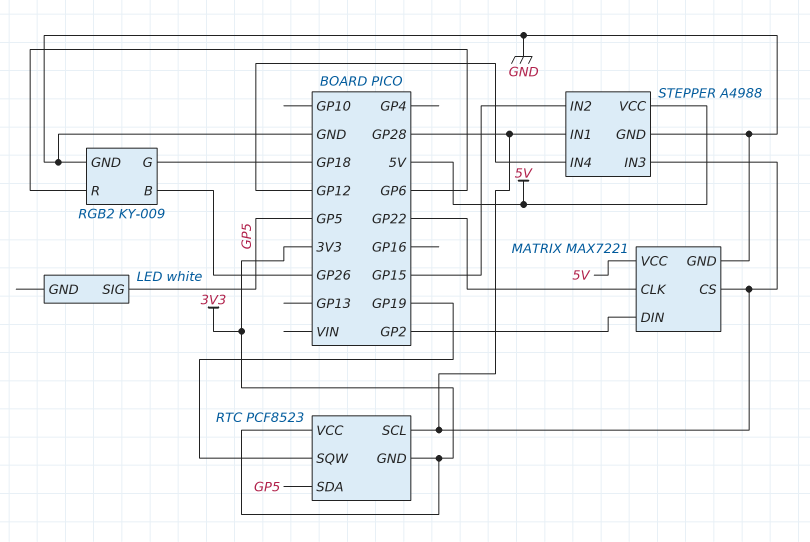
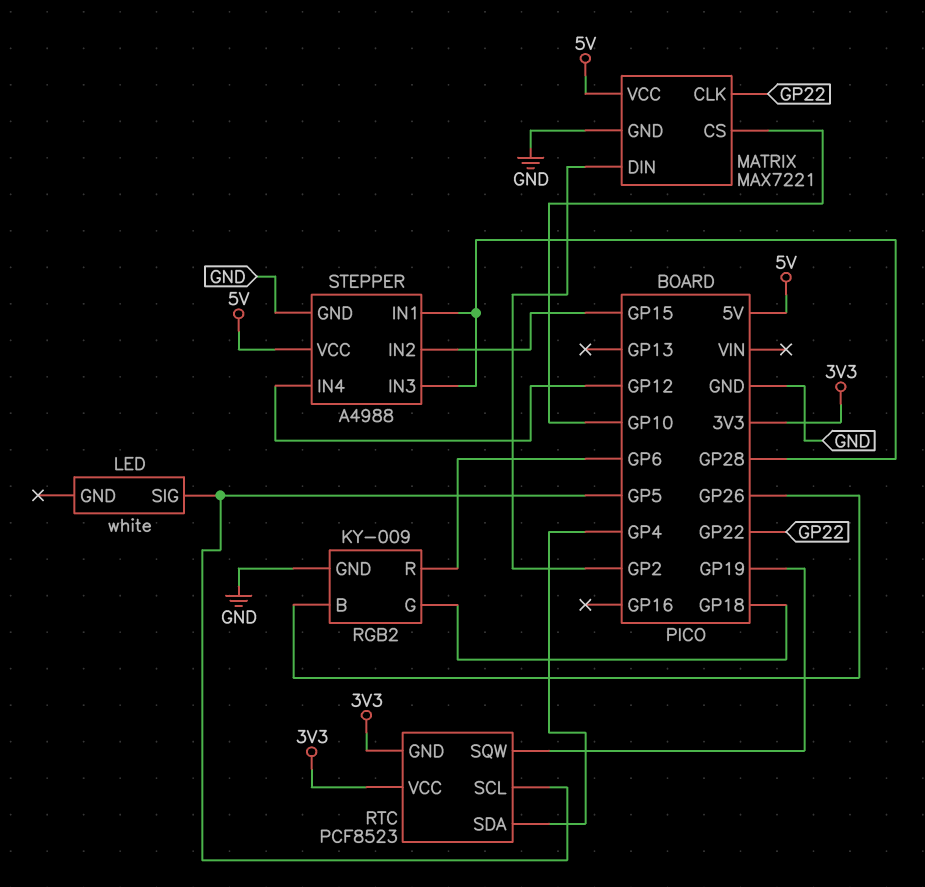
MATRIX pin CS: GP28 -> GP10
RTC pin SCL: GP28 -> GP5
RTC pin SDA: GP5 -> GP4

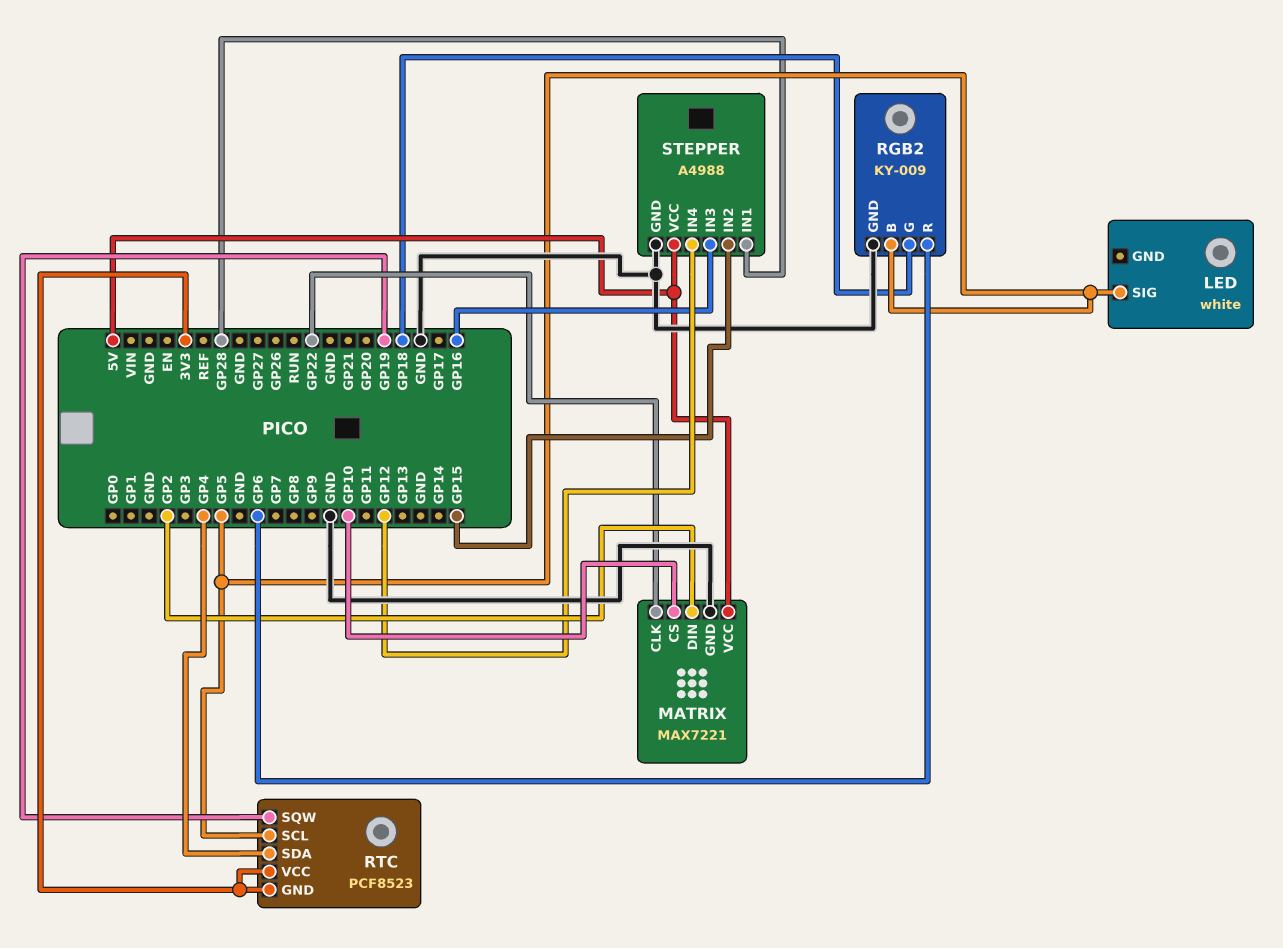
RGB2 pin B: GP26 -> GP5
STEPPER pin IN3: GP28 -> GP16

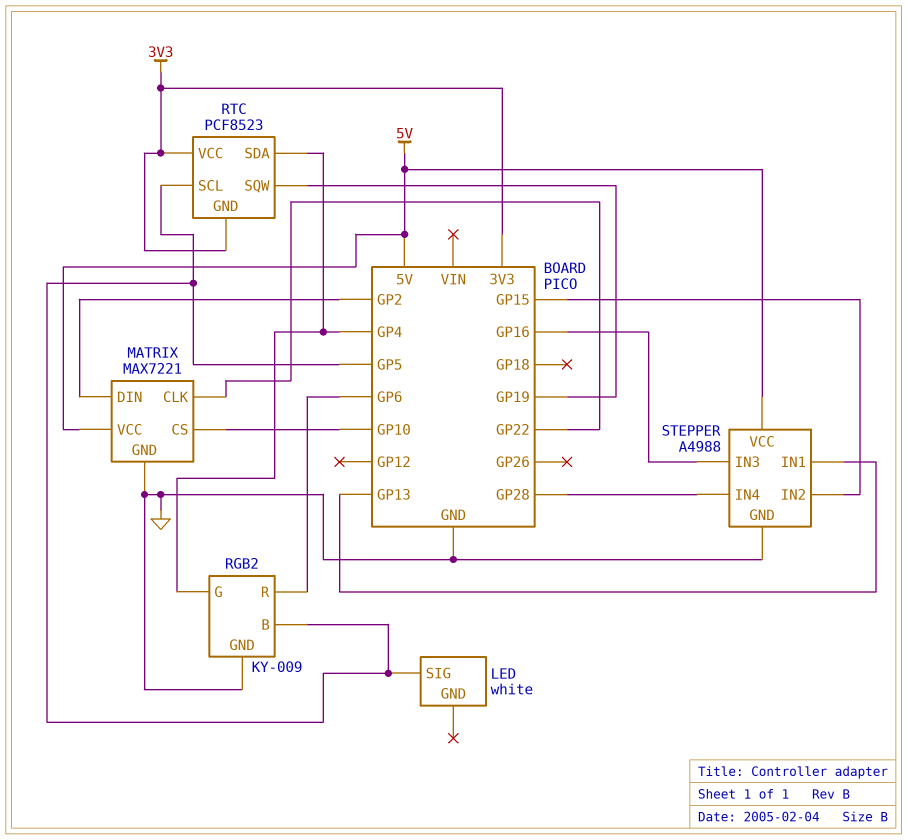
RGB2 pin G: GP18 -> GP4
STEPPER pin IN1: GP28 -> GP13
STEPPER pin IN4: GP12 -> GP28

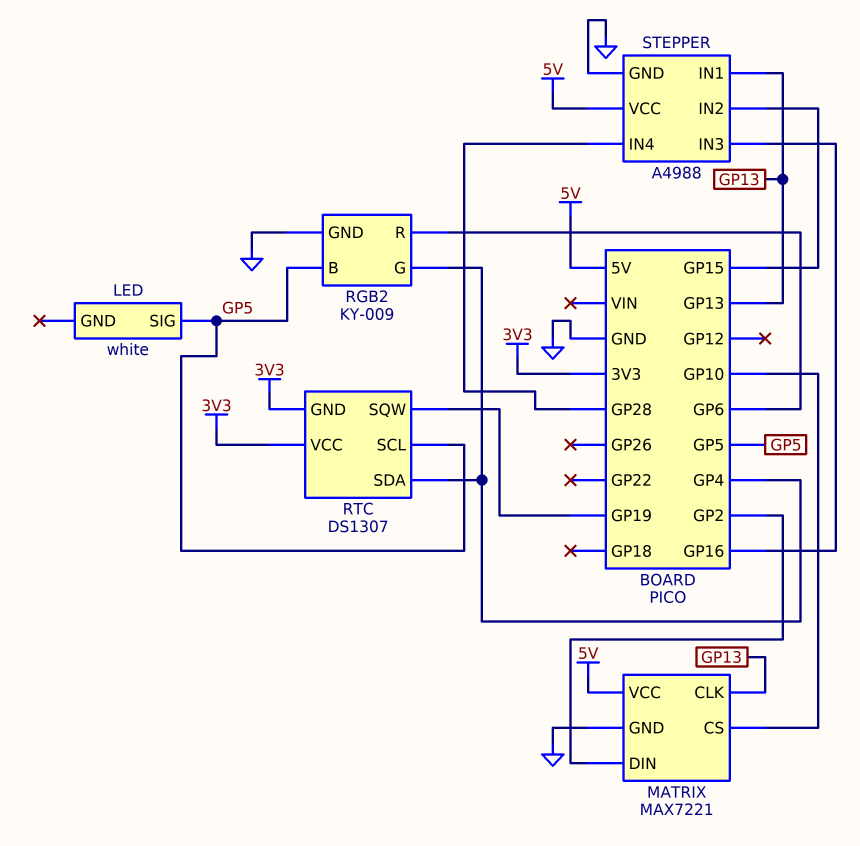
MATRIX pin CLK: GP22 -> GP13
RTC: PCF8523 -> DS1307

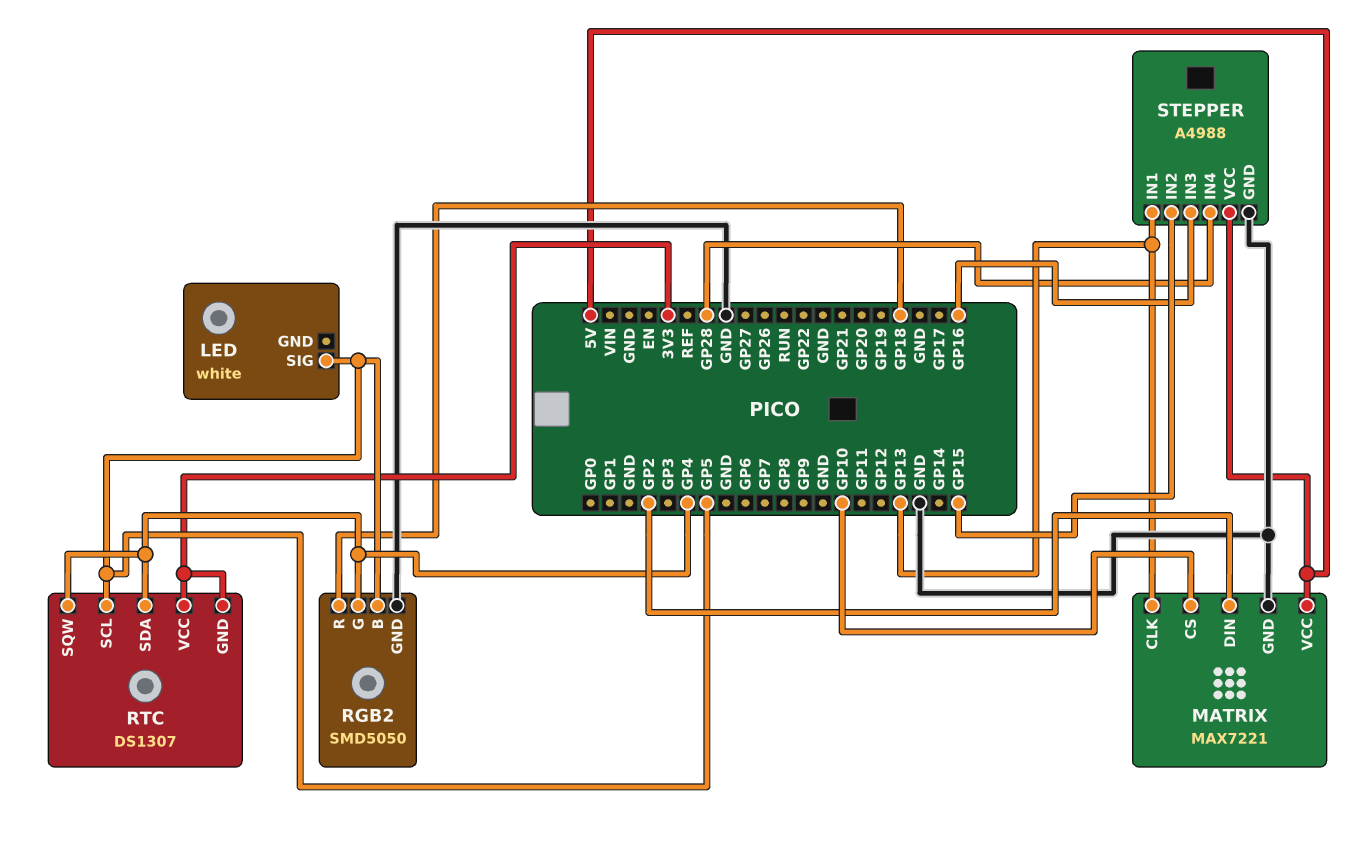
RGB2: KY-009 -> SMD5050
RGB2 pin R: GP6 -> GP18
RTC pin SQW: GP19 -> GP4

